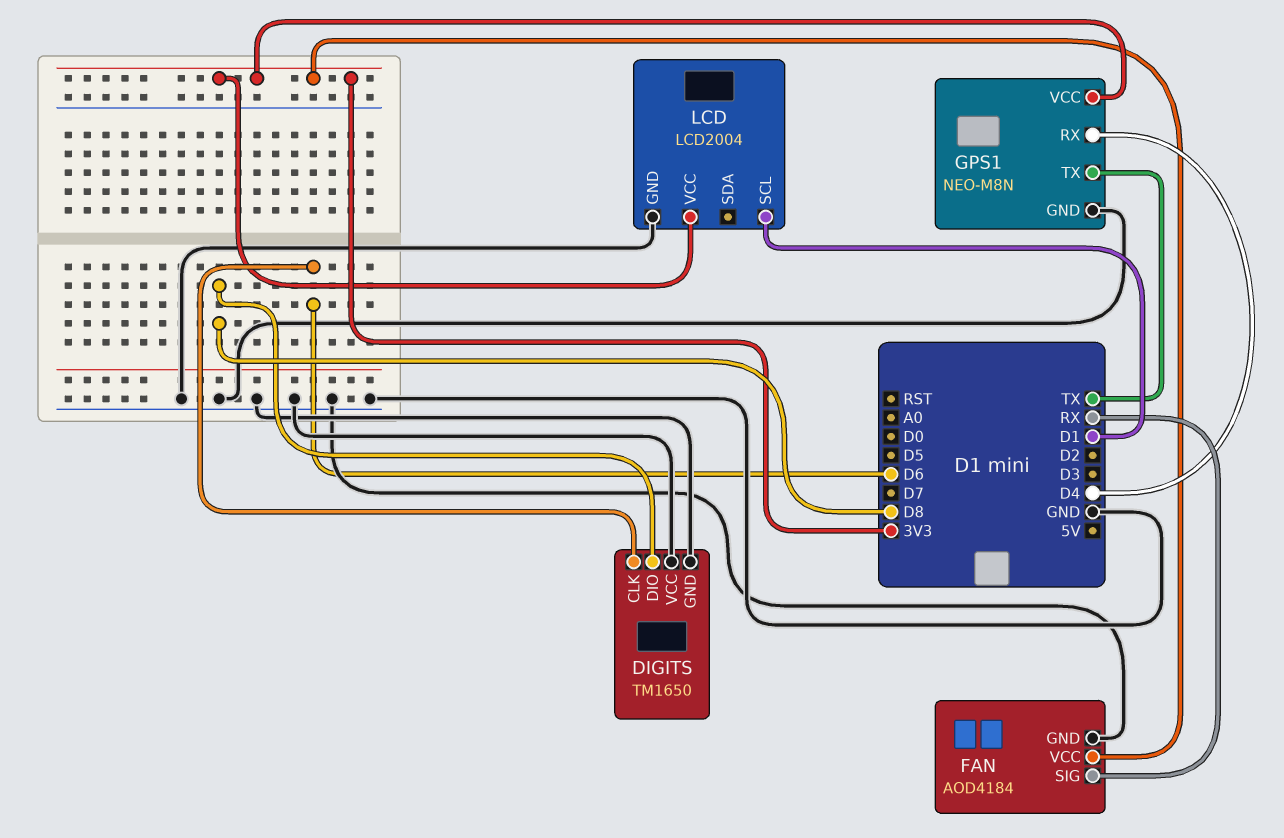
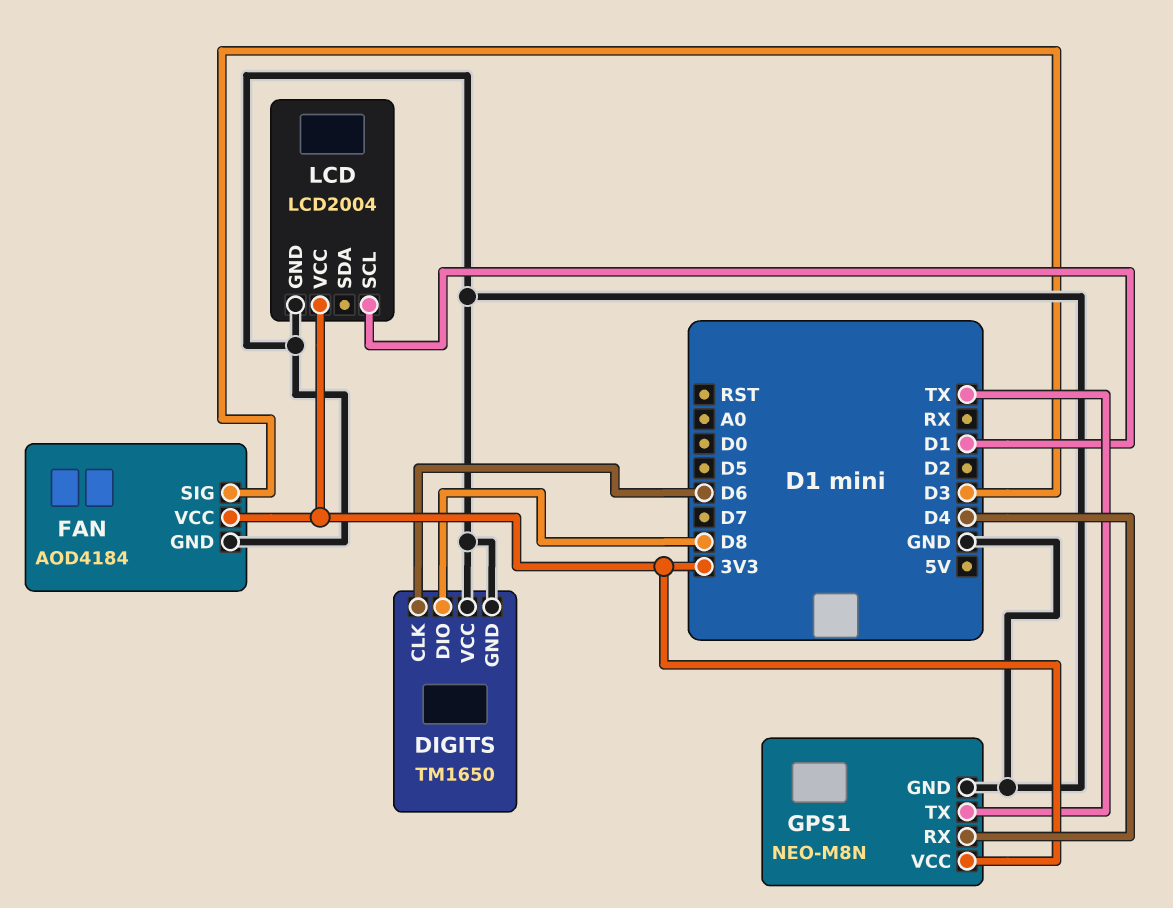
FAN pin SIG: RX -> D3

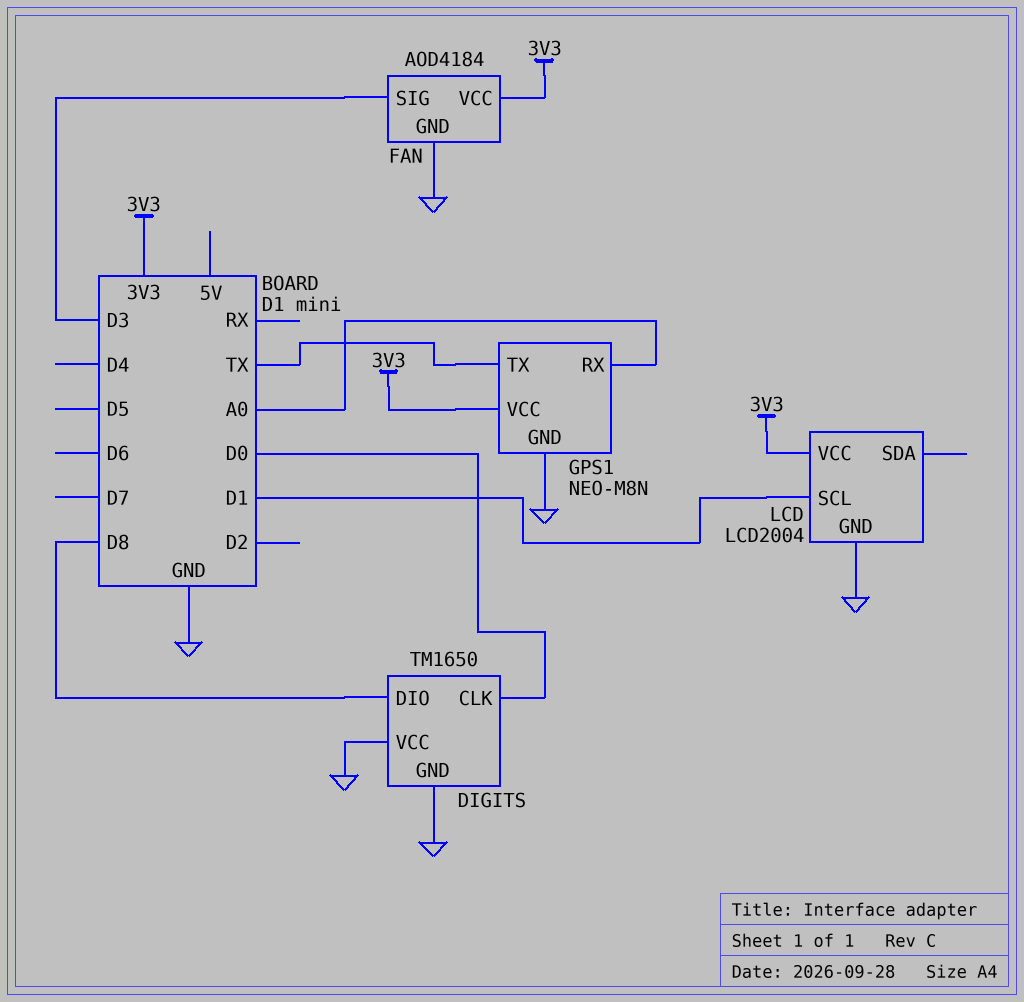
DIGITS pin CLK: D6 -> D0
GPS1 pin RX: D4 -> A0

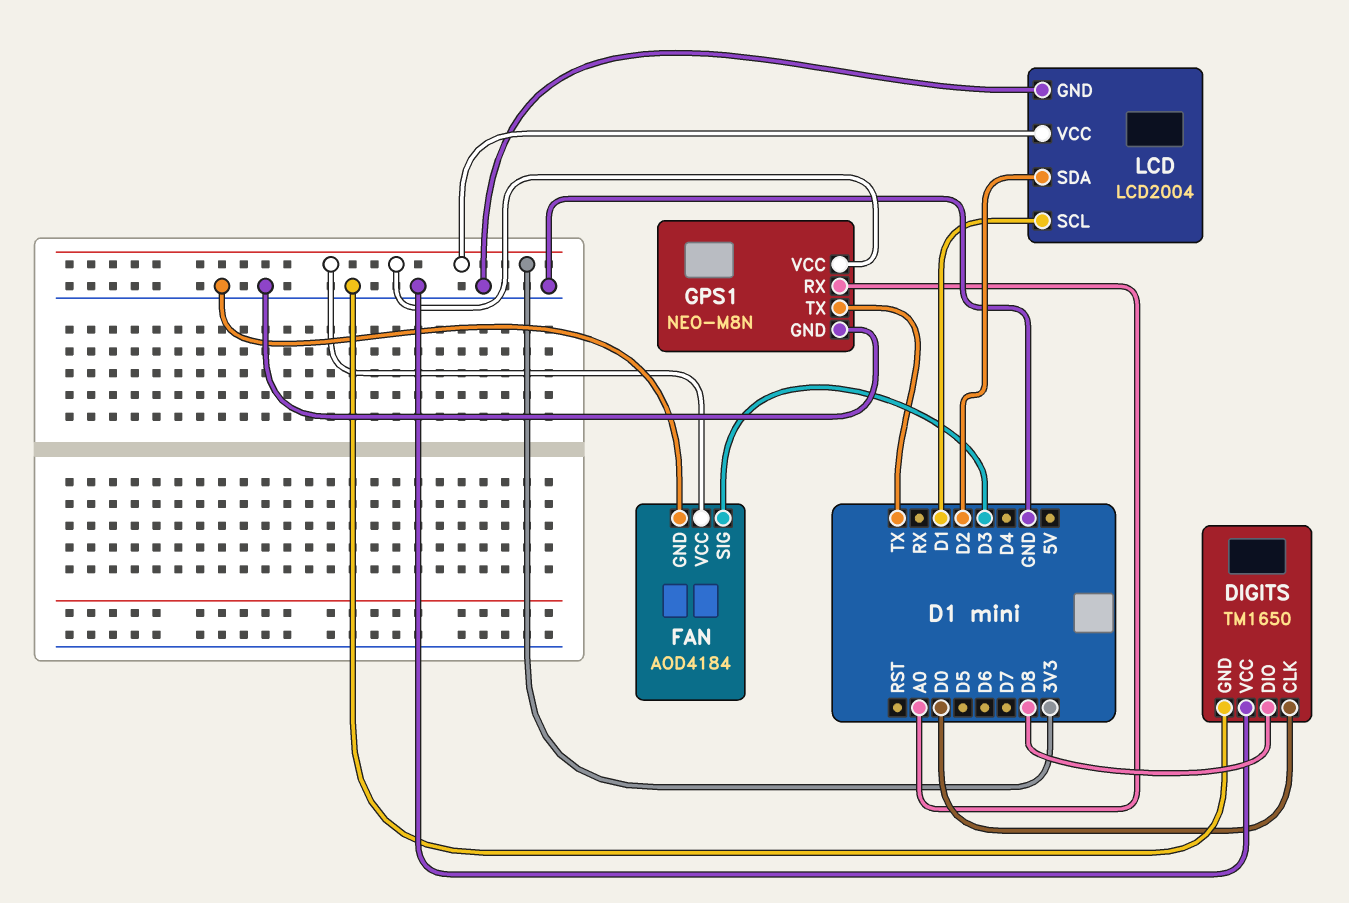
LCD pin SDA: none -> D2

